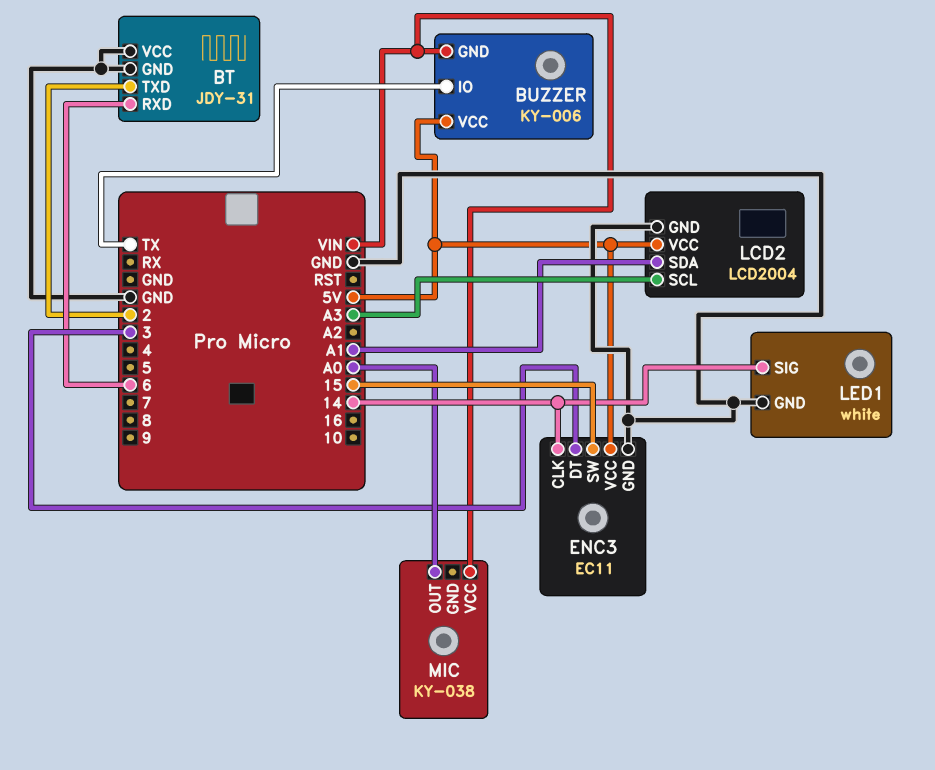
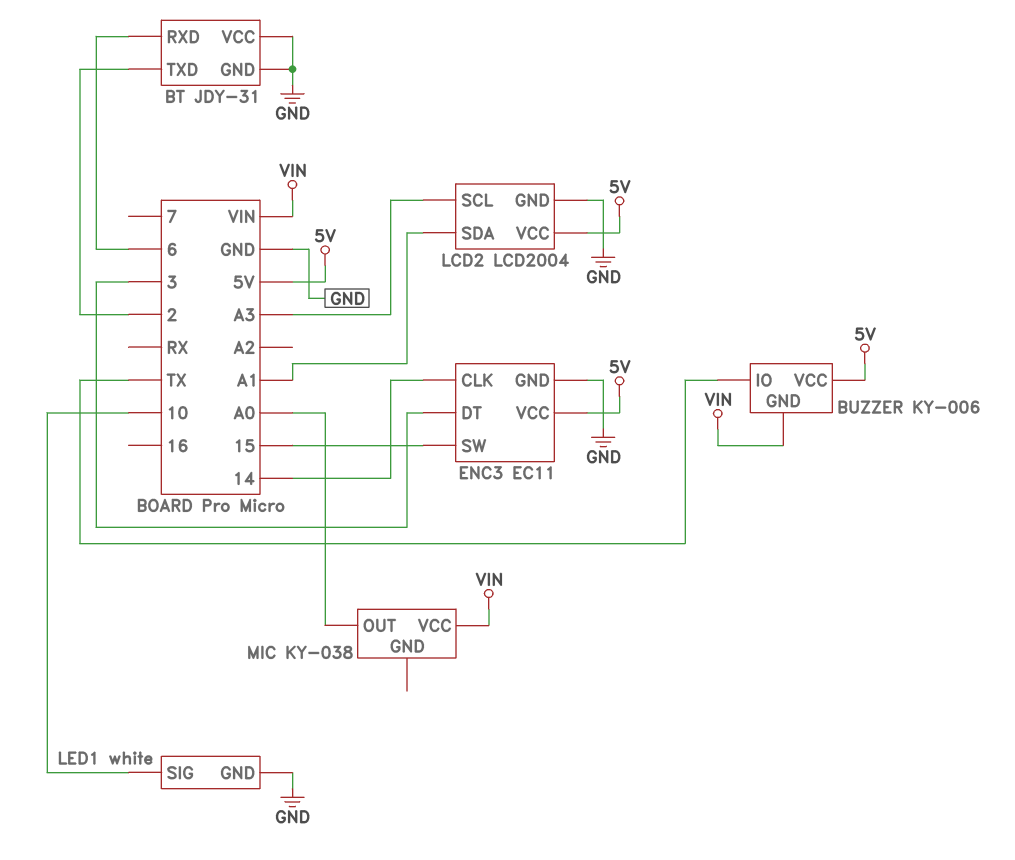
LED1 pin SIG: 14 -> 10

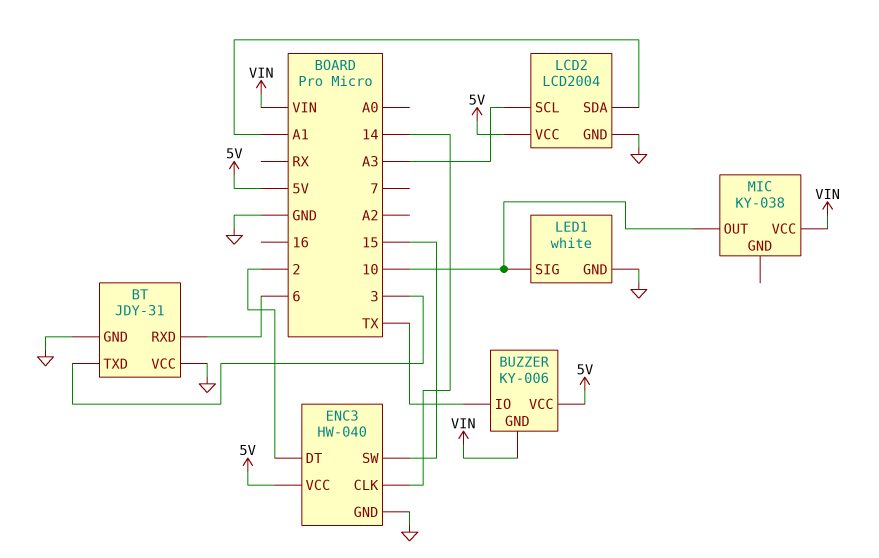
BT pin TXD: 2 -> 3
ENC3: EC11 -> HW-040
ENC3 pin DT: 3 -> 2
MIC pin OUT: A0 -> 10

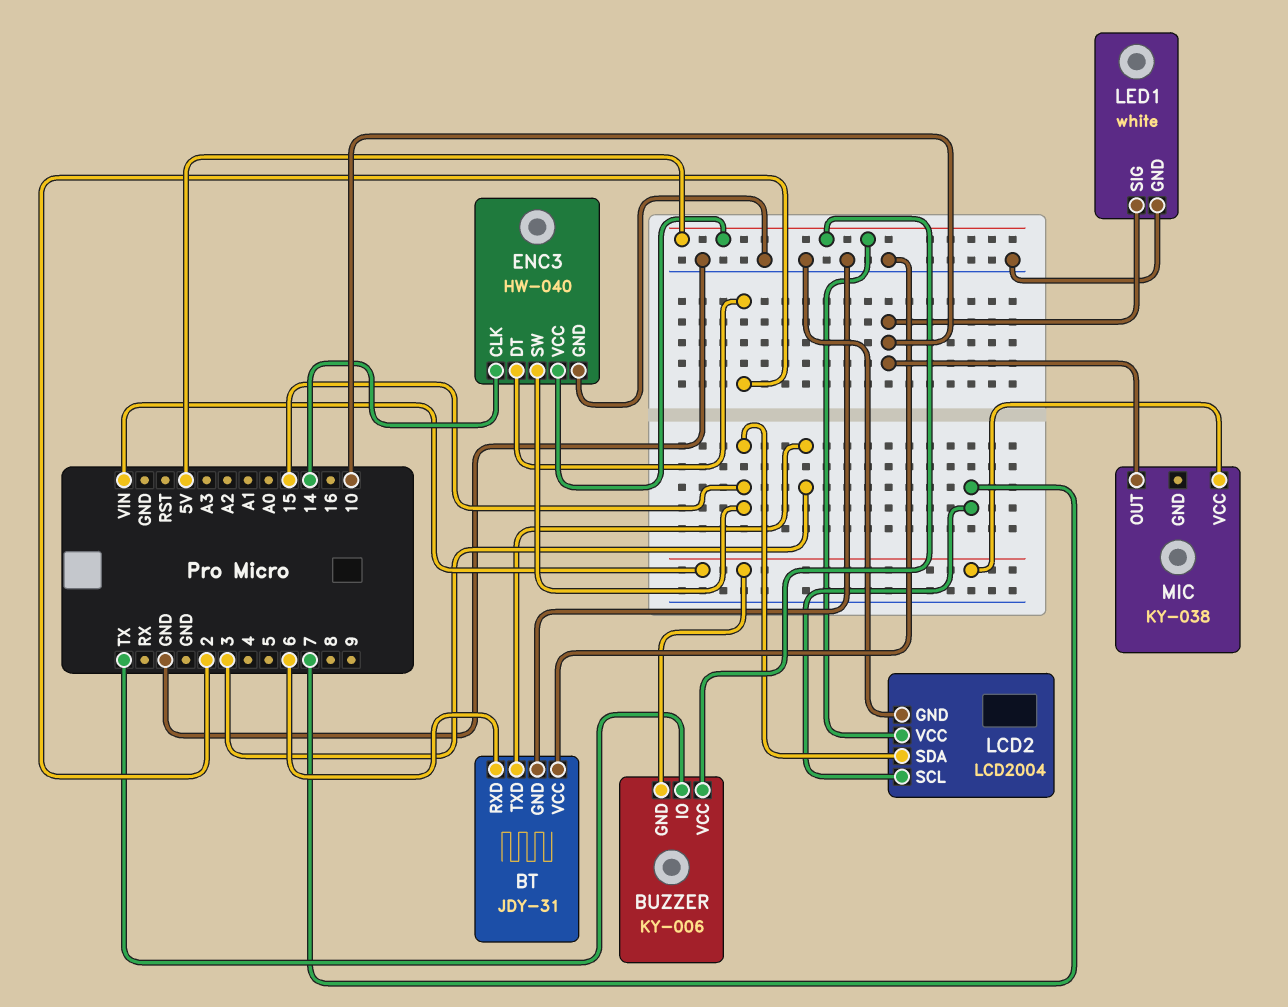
LCD2 pin SCL: A3 -> 7
LCD2 pin SDA: A1 -> 15

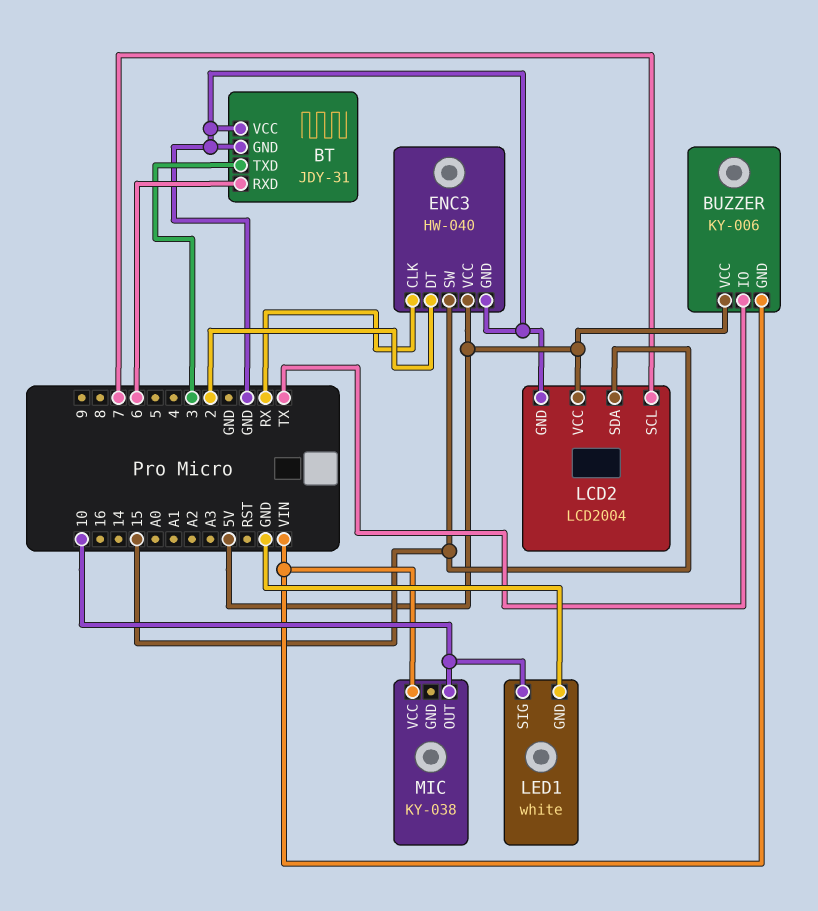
ENC3 pin CLK: 14 -> RX

